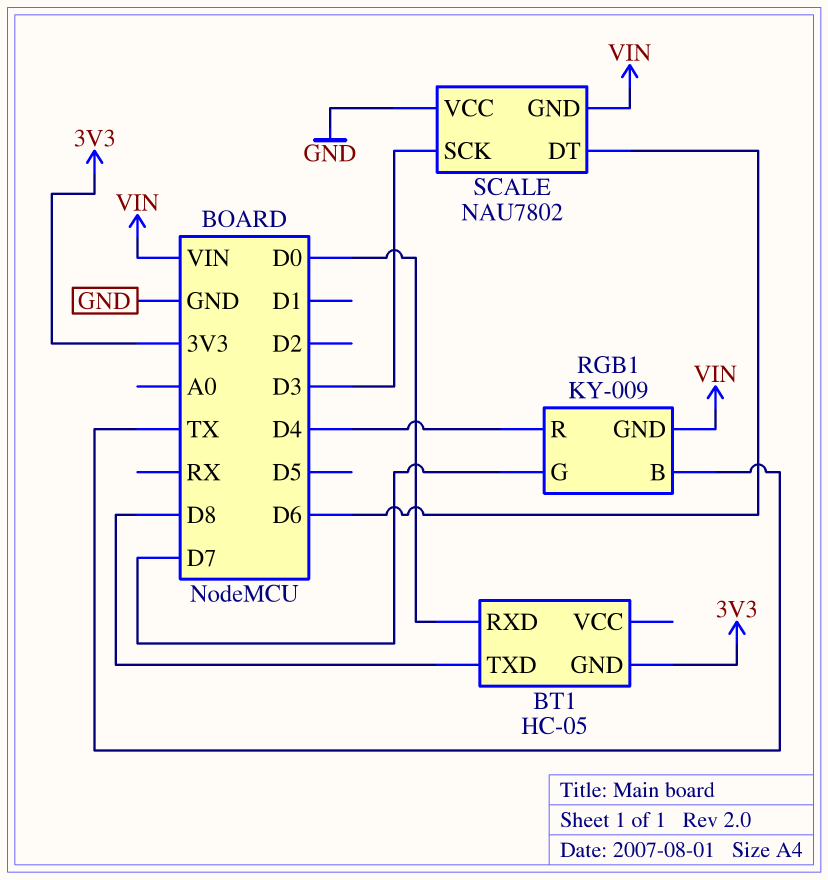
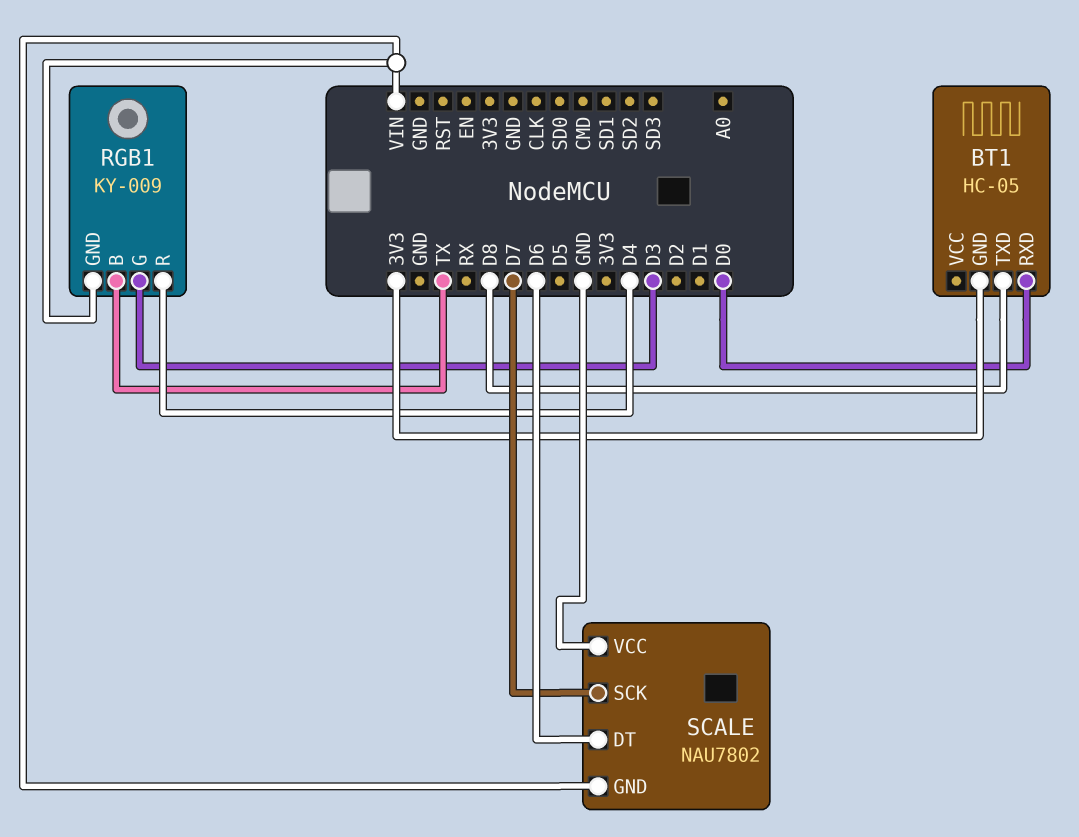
RGB1 pin G: D7 -> D3
SCALE pin SCK: D3 -> D7

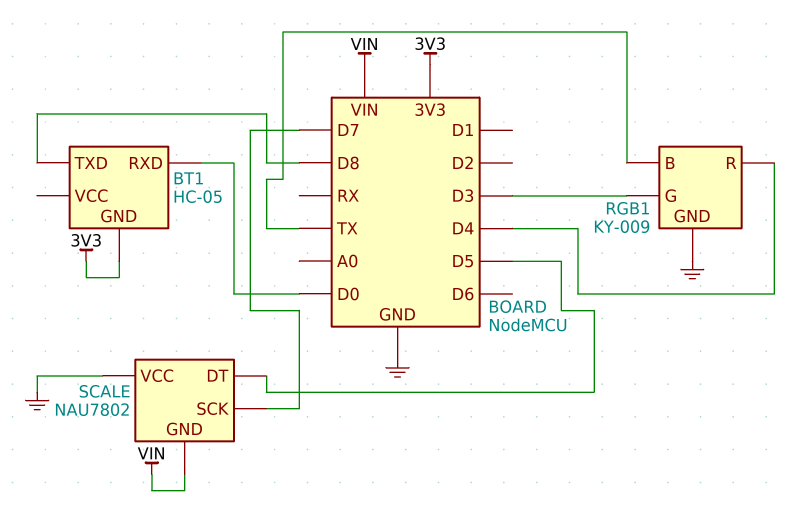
RGB1 pin GND: VIN -> GND
SCALE pin DT: D6 -> D5

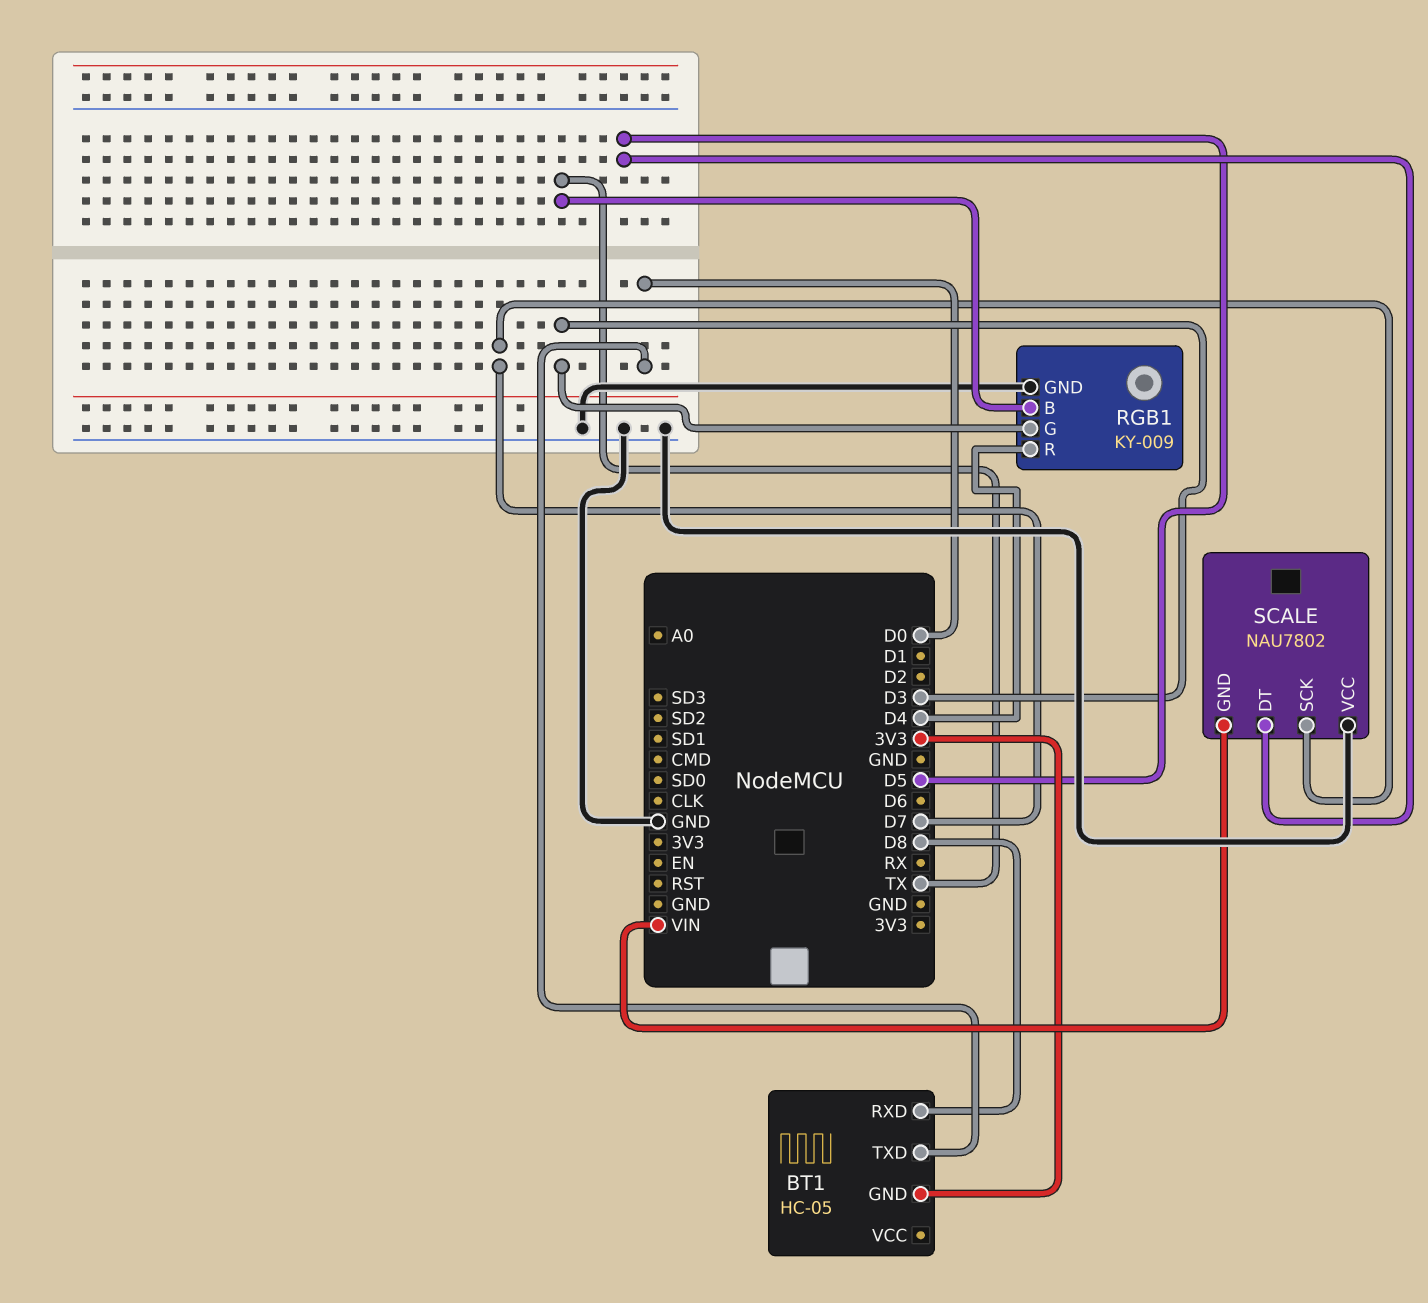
BT1 pin RXD: D0 -> D8
BT1 pin TXD: D8 -> D0

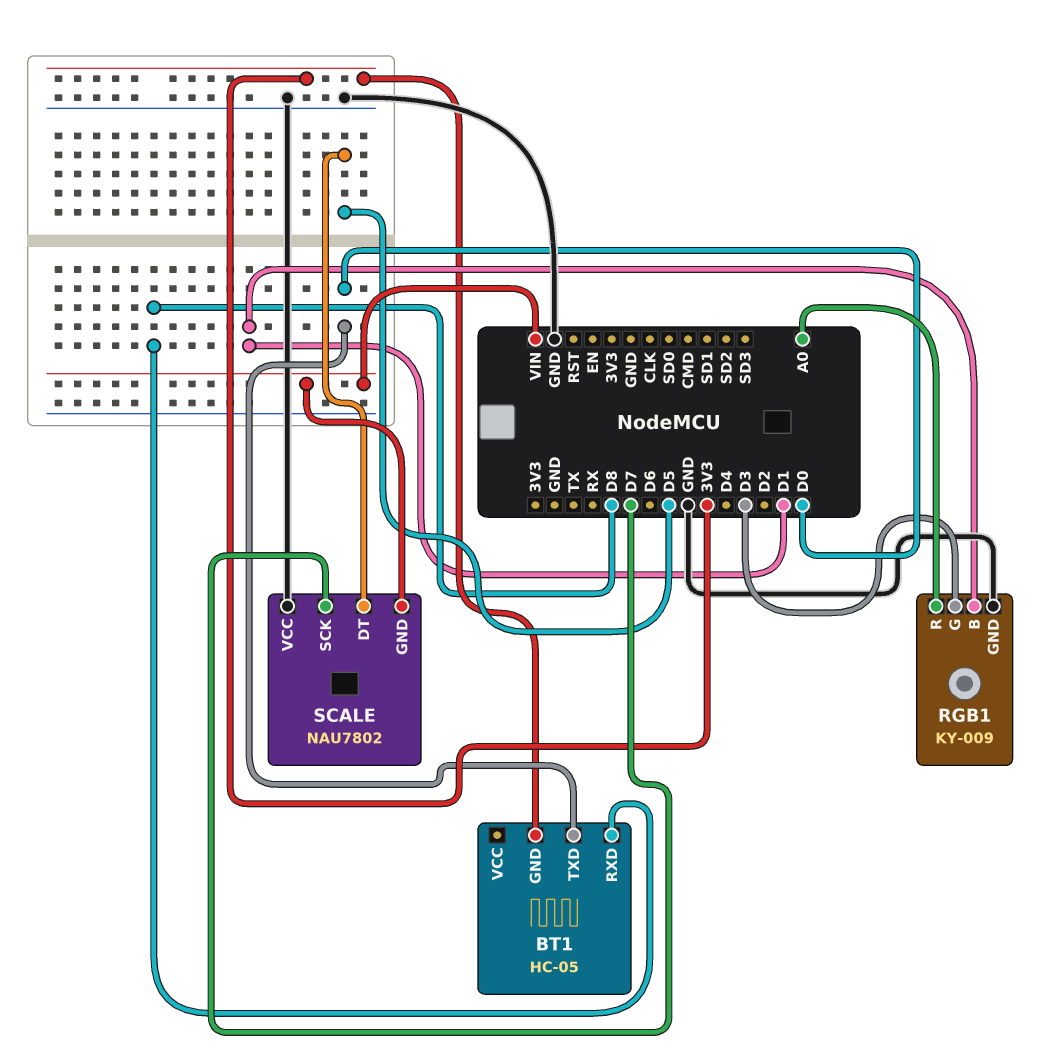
RGB1 pin B: TX -> D1
RGB1 pin R: D4 -> A0

